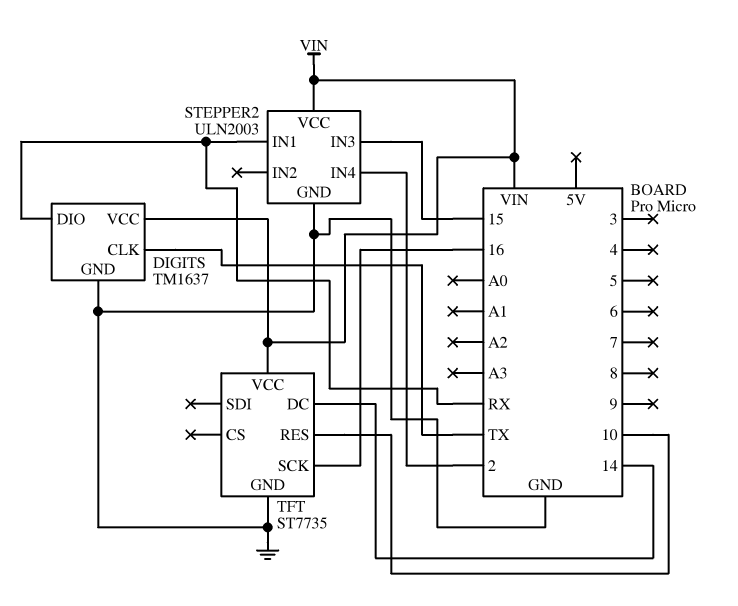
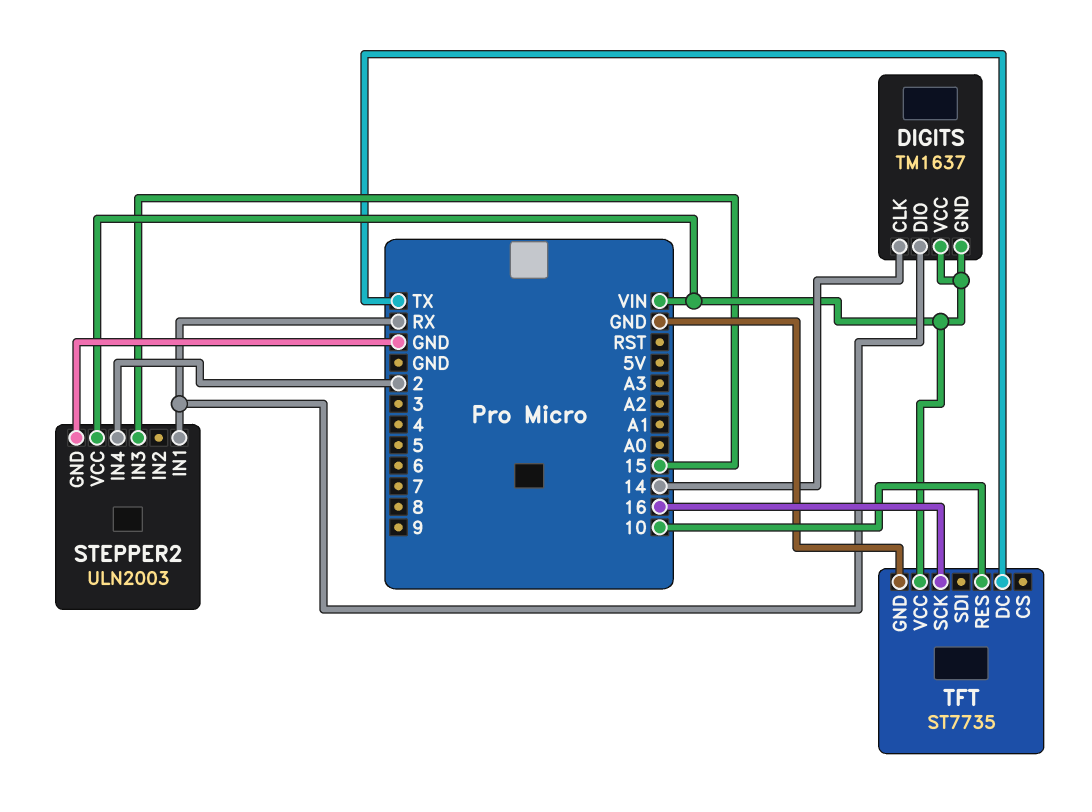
DIGITS pin CLK: TX -> 14
DIGITS pin GND: GND -> VIN
TFT pin DC: 14 -> TX

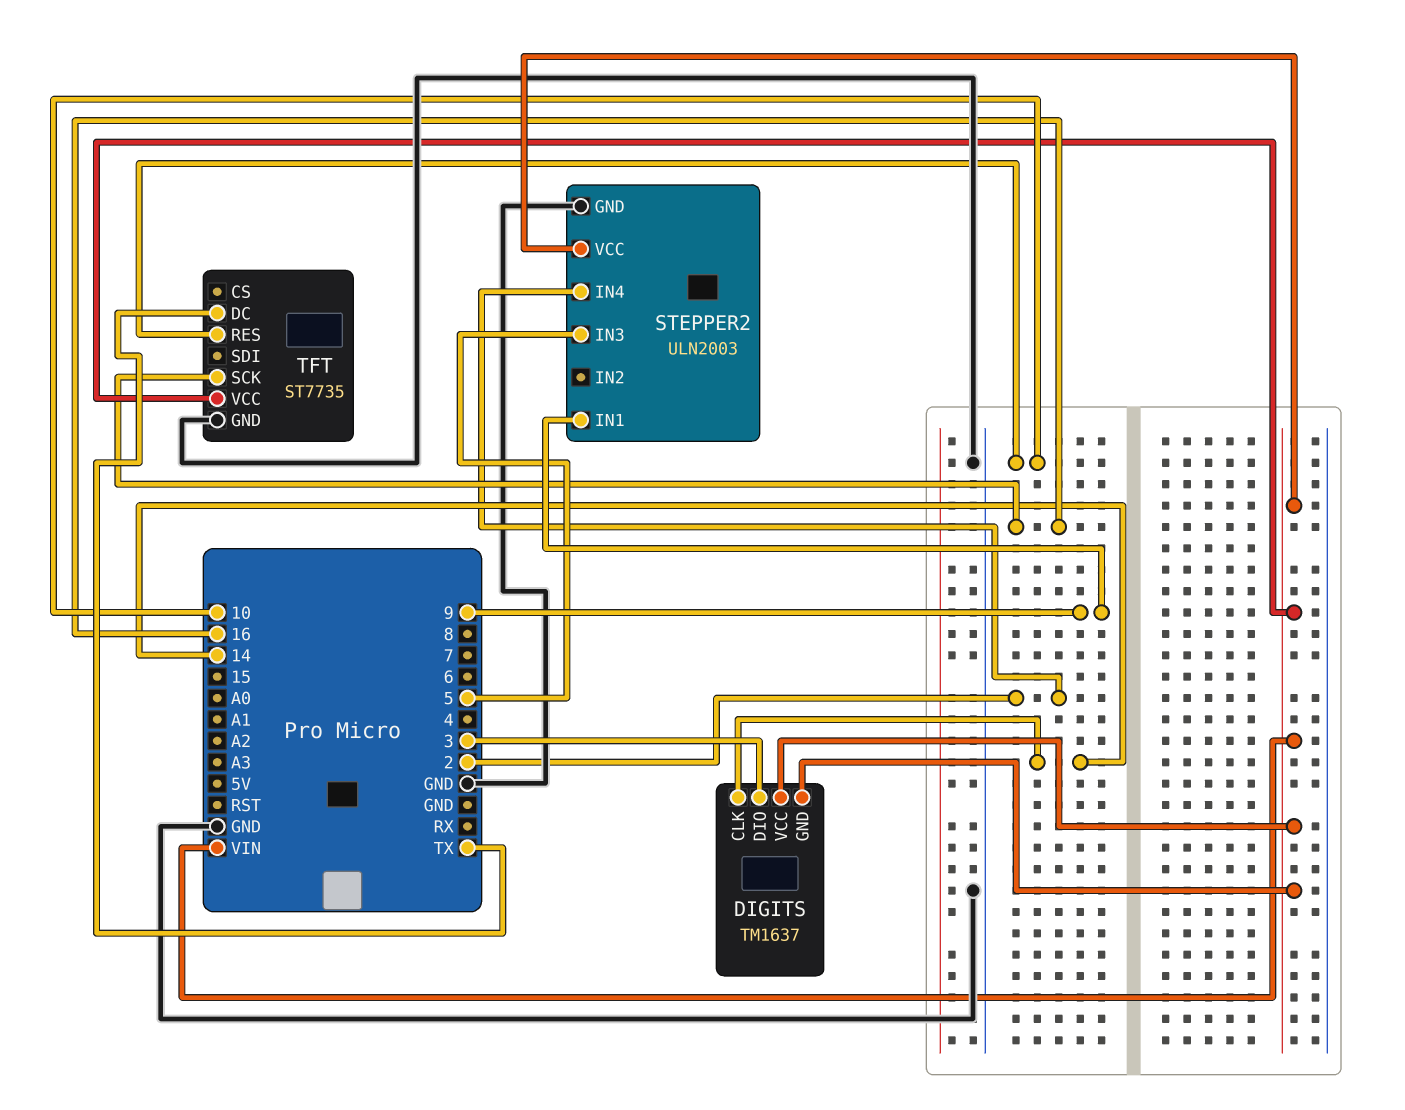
DIGITS pin DIO: RX -> 3
STEPPER2 pin IN1: RX -> 9
STEPPER2 pin IN3: 15 -> 5

